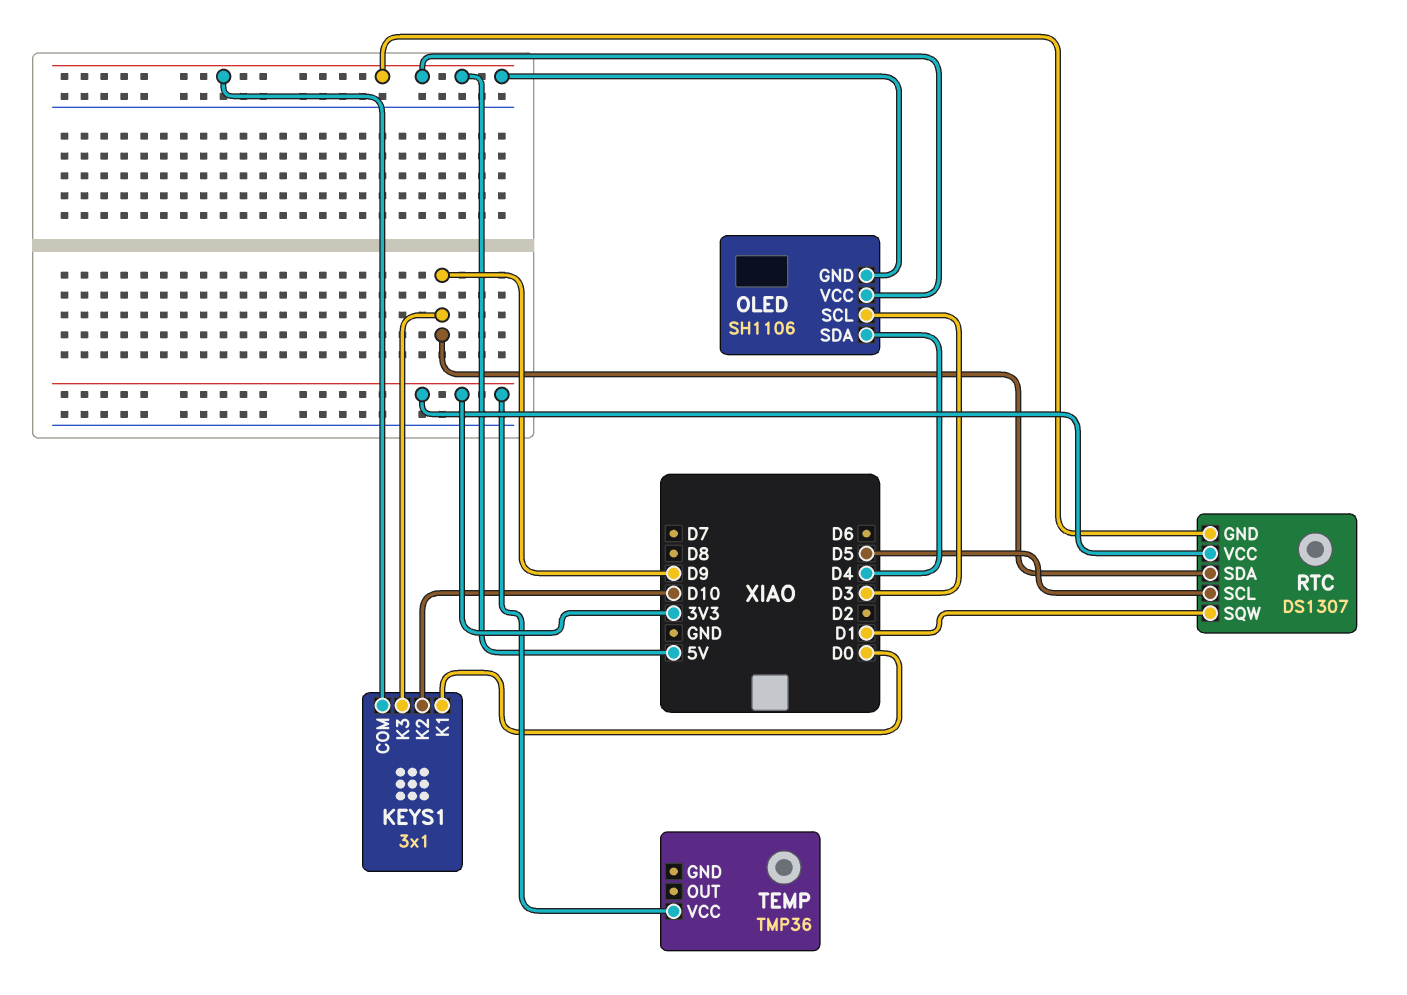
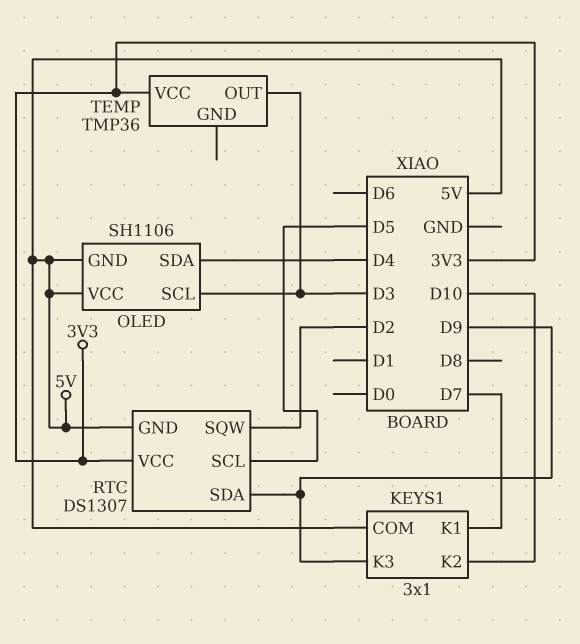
KEYS1 pin K1: D0 -> D7
RTC pin SQW: D1 -> D2
TEMP pin OUT: none -> D3

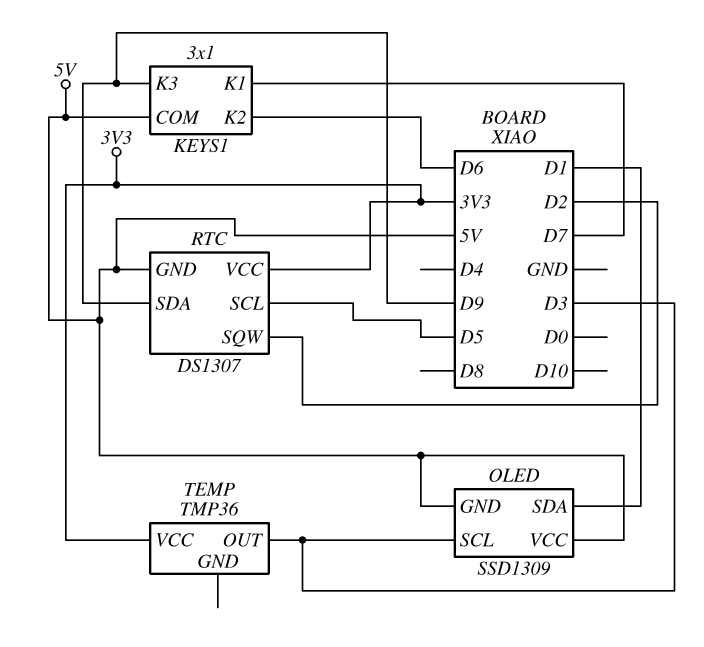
KEYS1 pin K2: D10 -> D6
OLED: SH1106 -> SSD1309
OLED pin SDA: D4 -> D1

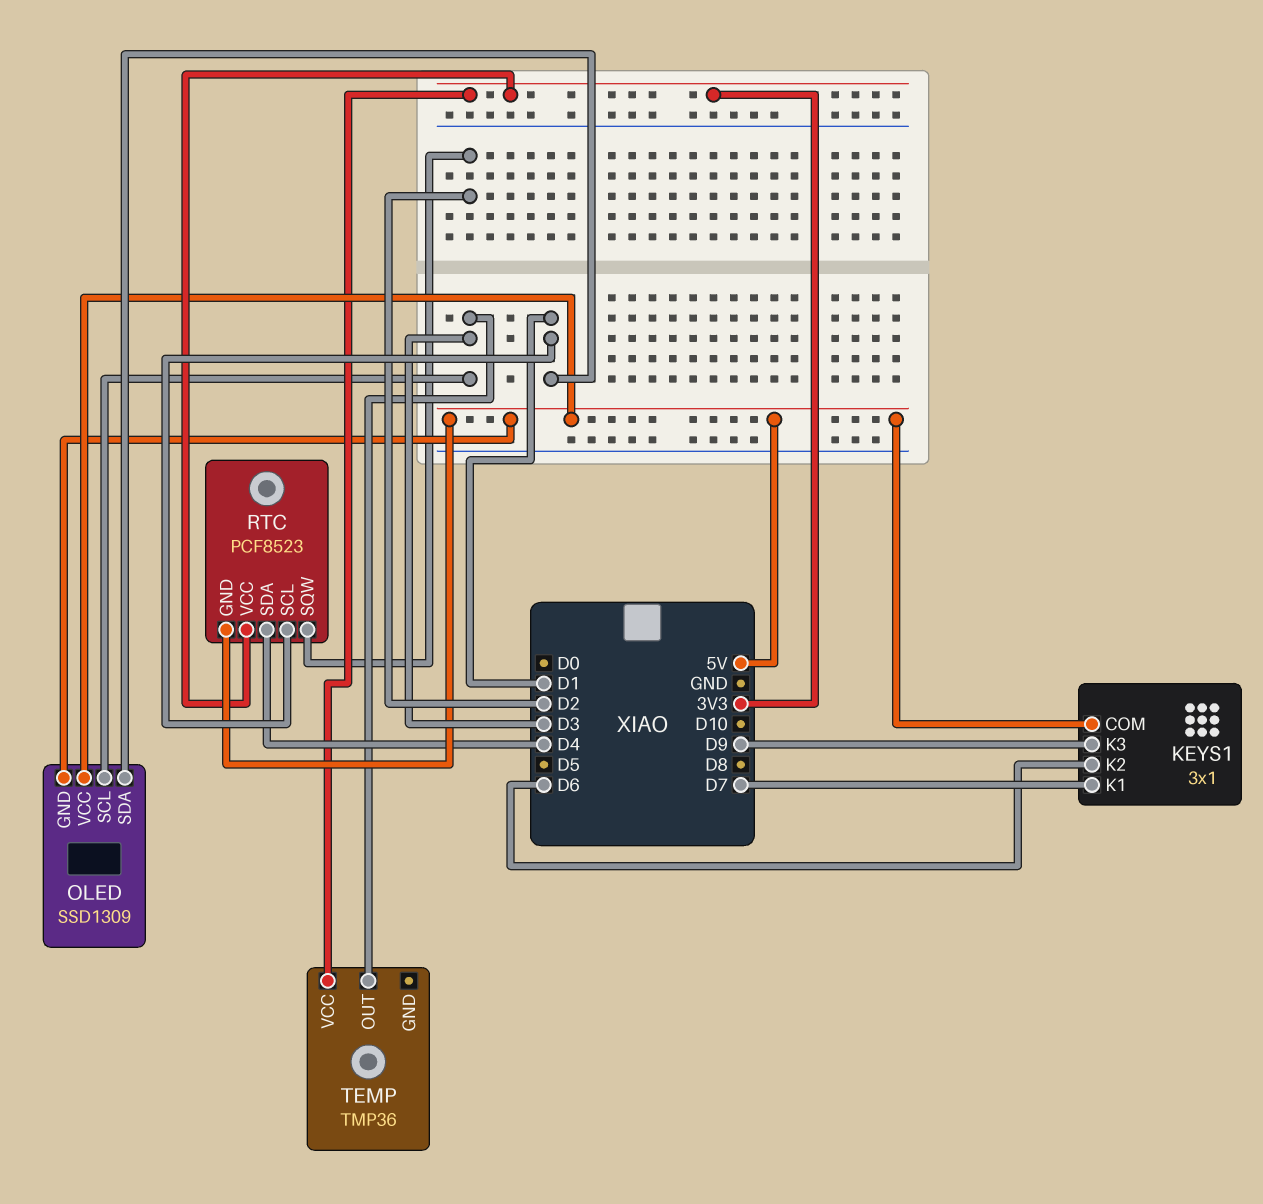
RTC: DS1307 -> PCF8523
RTC pin SCL: D5 -> D1
RTC pin SDA: D9 -> D4

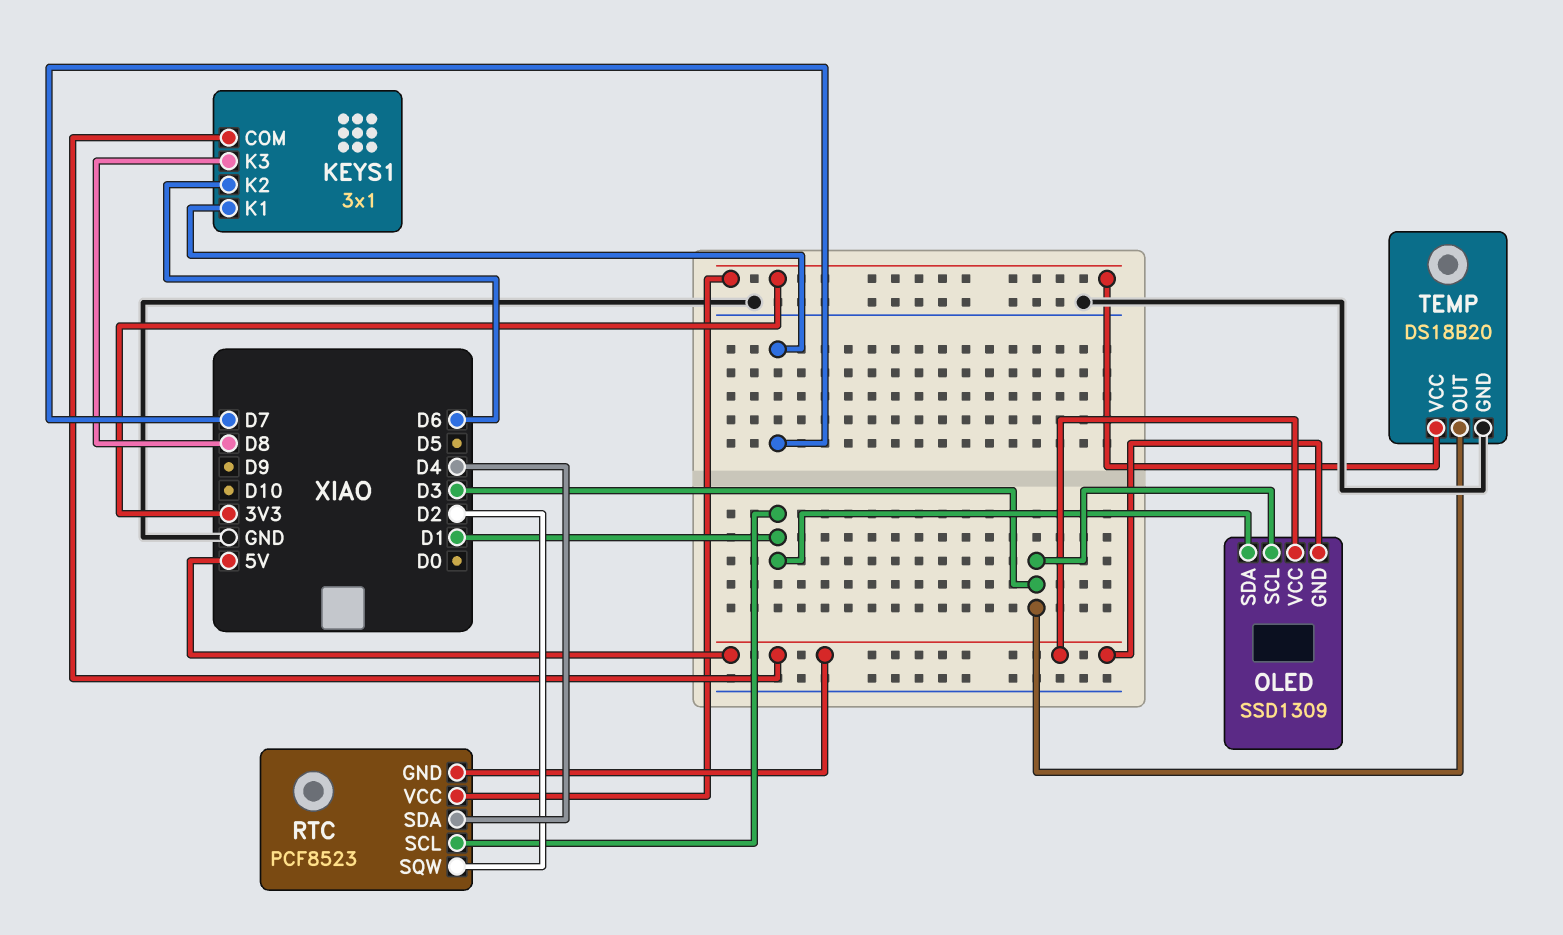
KEYS1 pin K3: D9 -> D8
TEMP: TMP36 -> DS18B20
TEMP pin GND: none -> GND

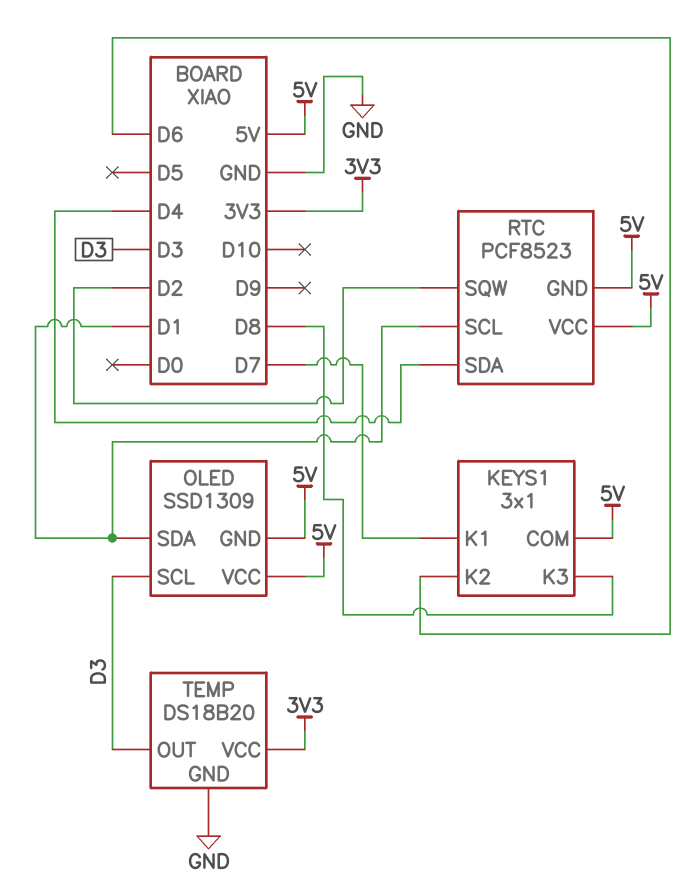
RTC pin VCC: 3V3 -> 5V

